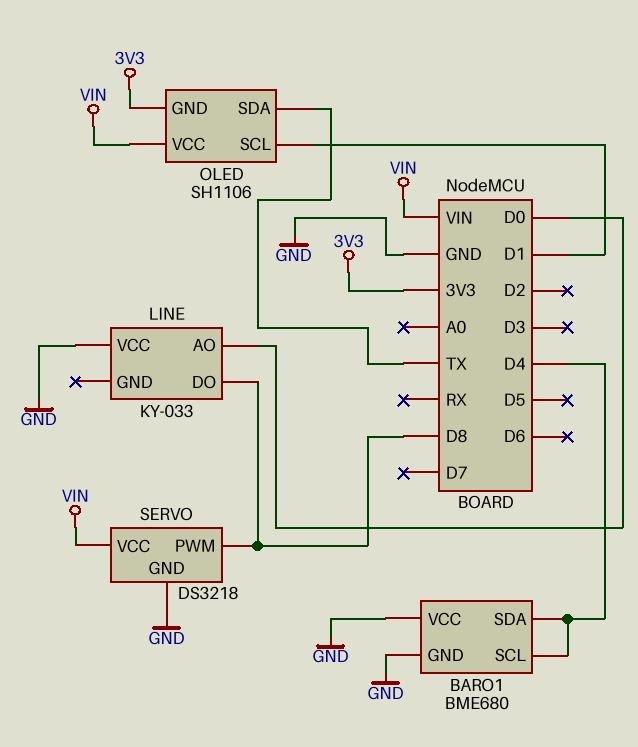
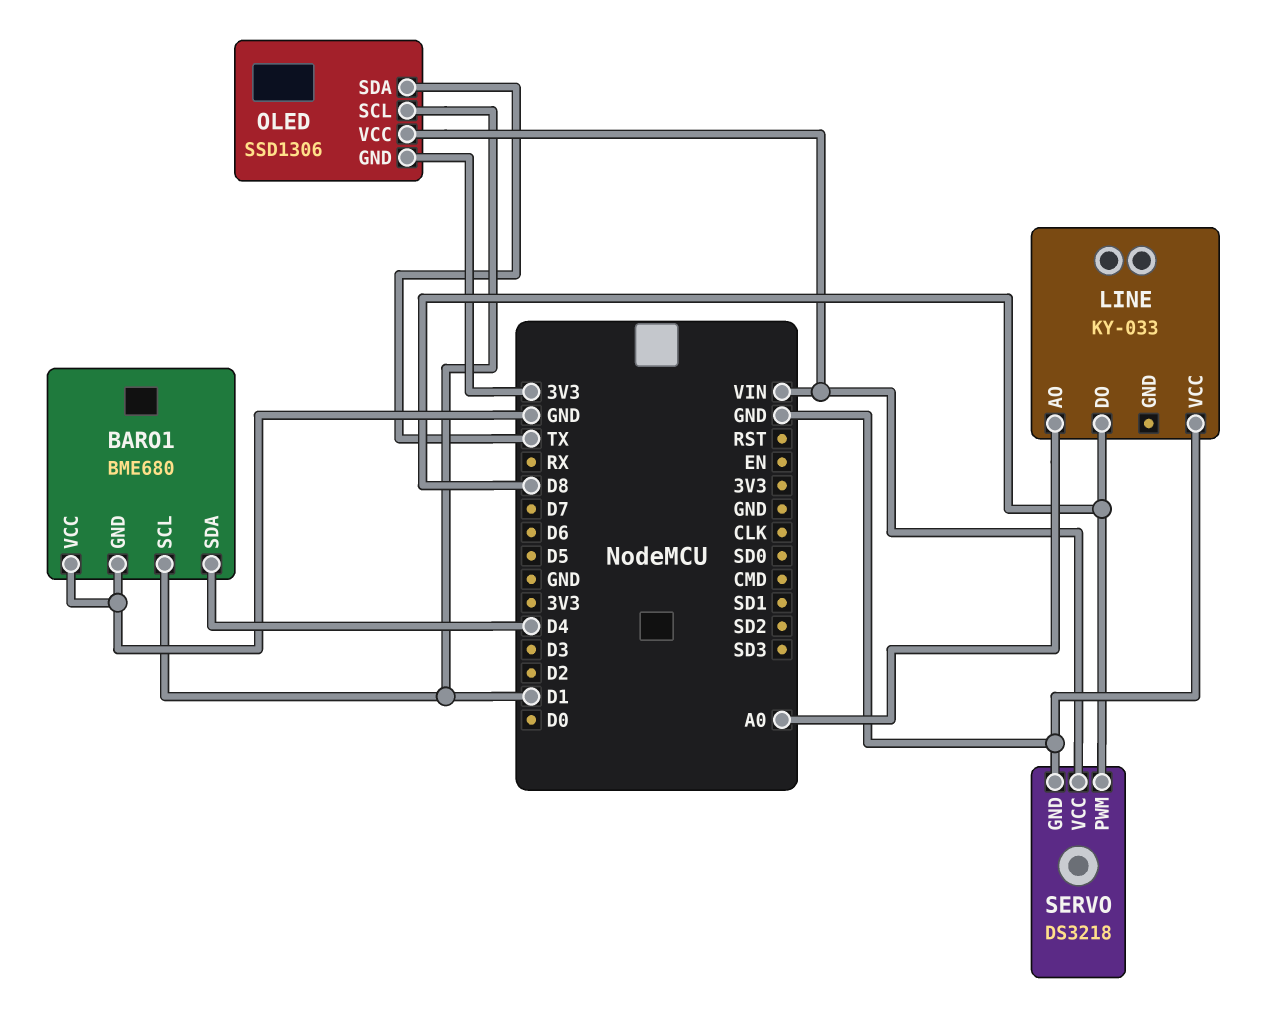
BARO1 pin SCL: D4 -> D1
LINE pin AO: D0 -> A0
OLED: SH1106 -> SSD1306

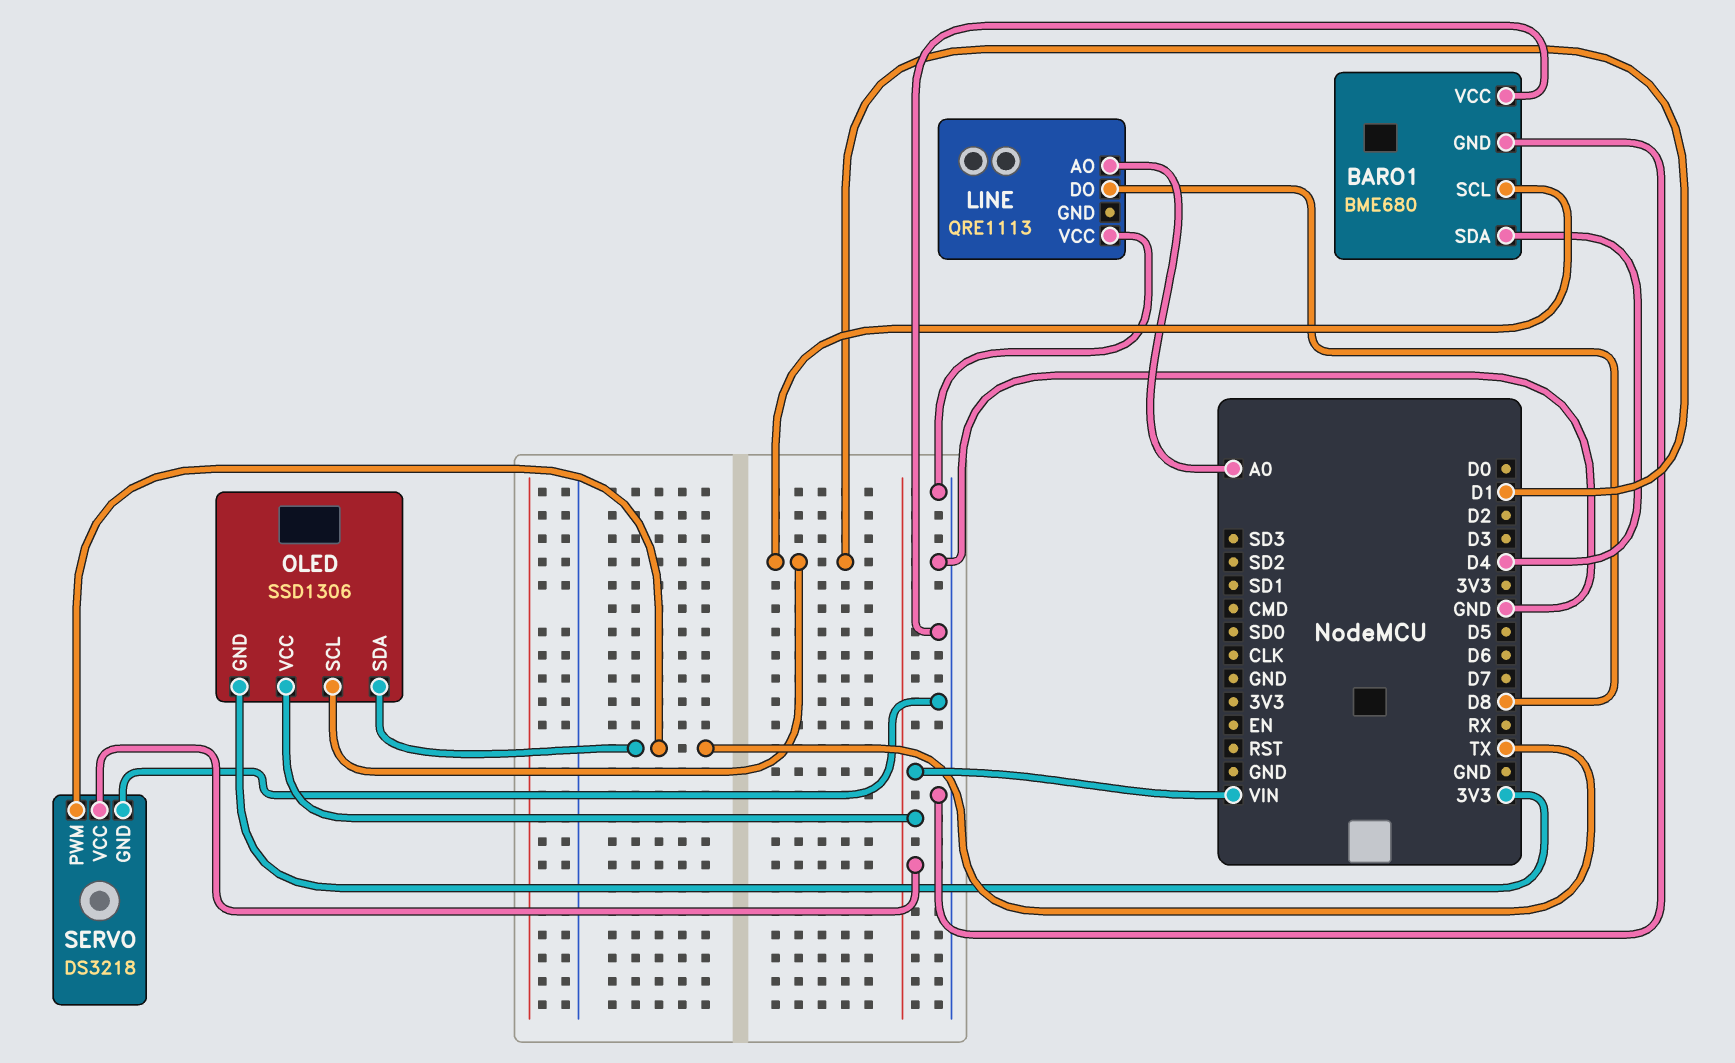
LINE: KY-033 -> QRE1113
SERVO pin PWM: D8 -> TX

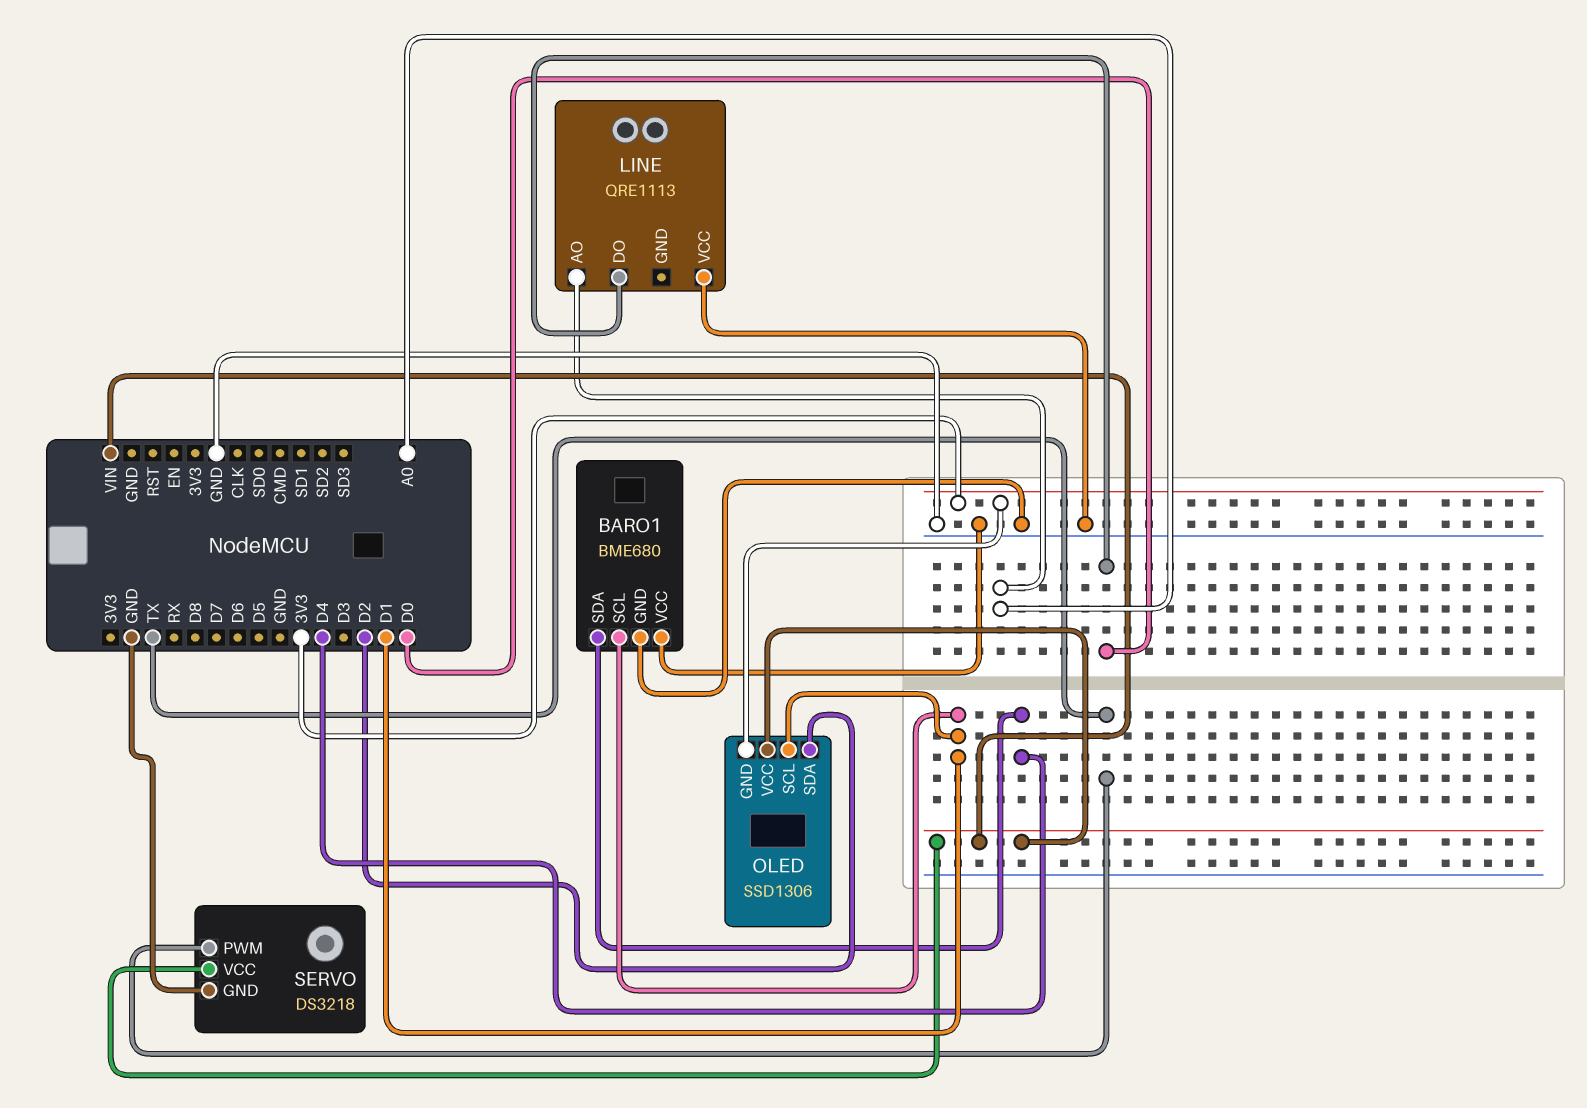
LINE pin DO: D8 -> D0
OLED pin SDA: TX -> D2

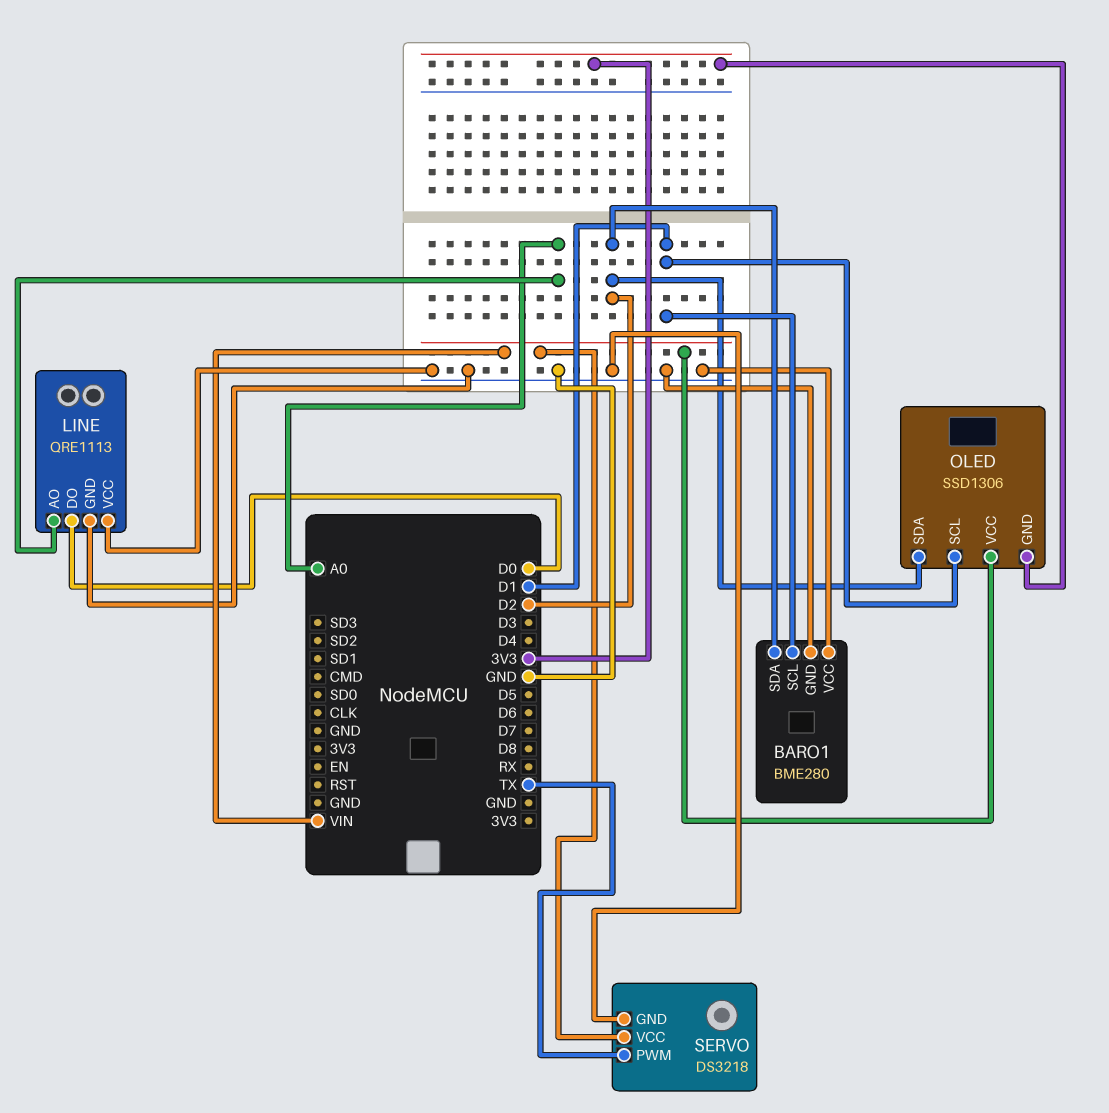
BARO1: BME680 -> BME280
BARO1 pin SDA: D4 -> D2
LINE pin GND: none -> GND

